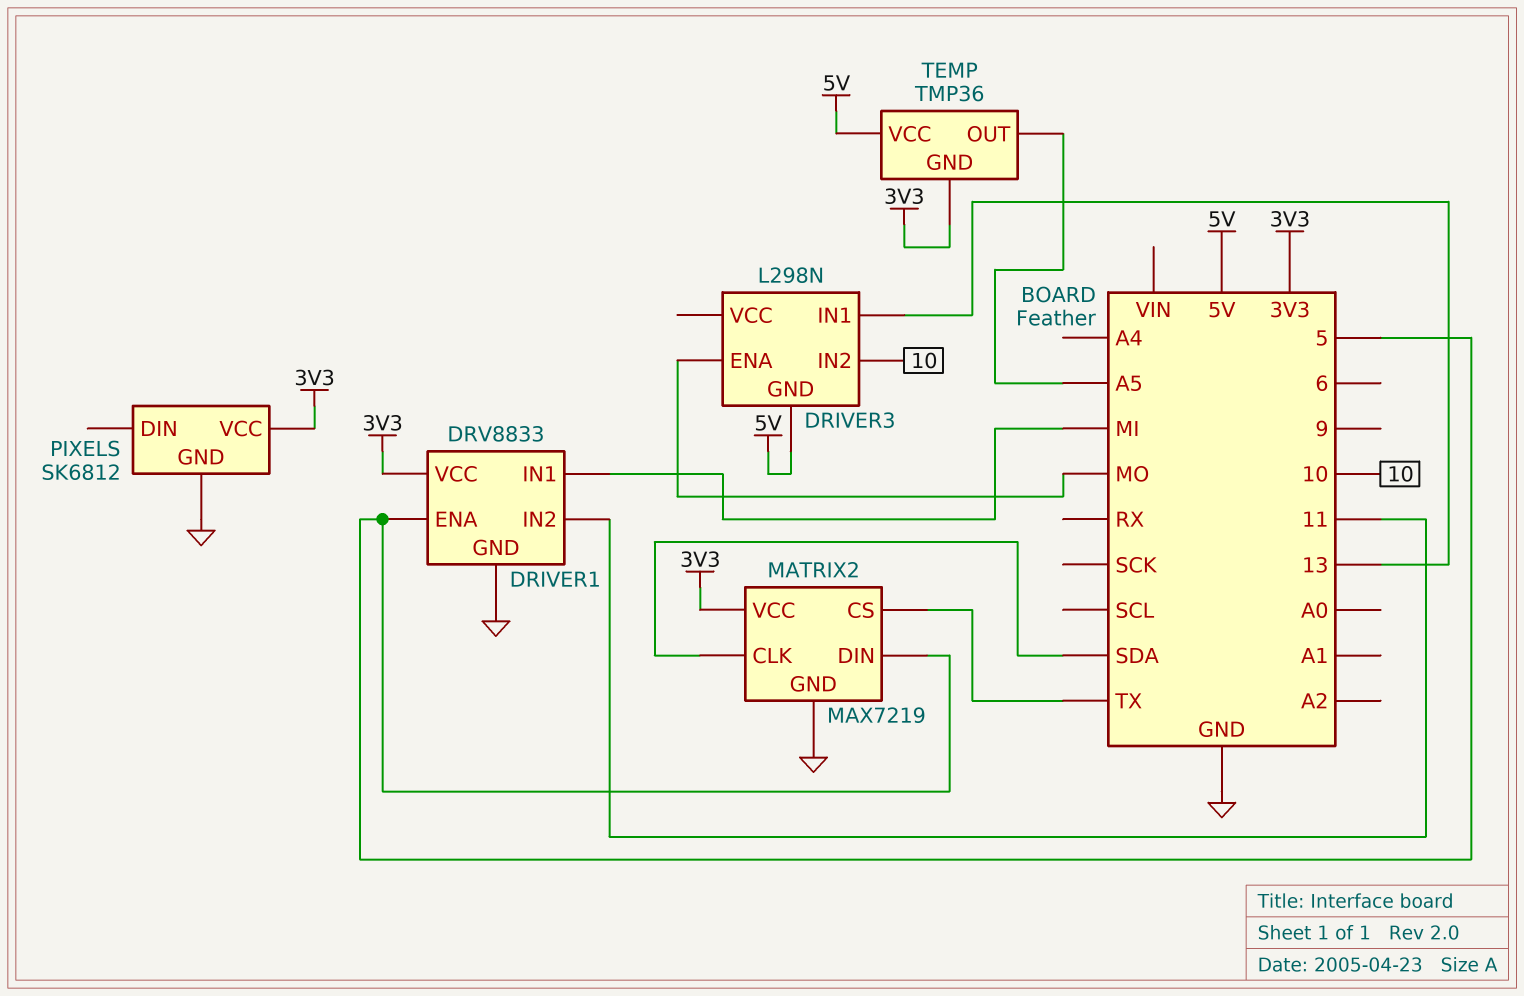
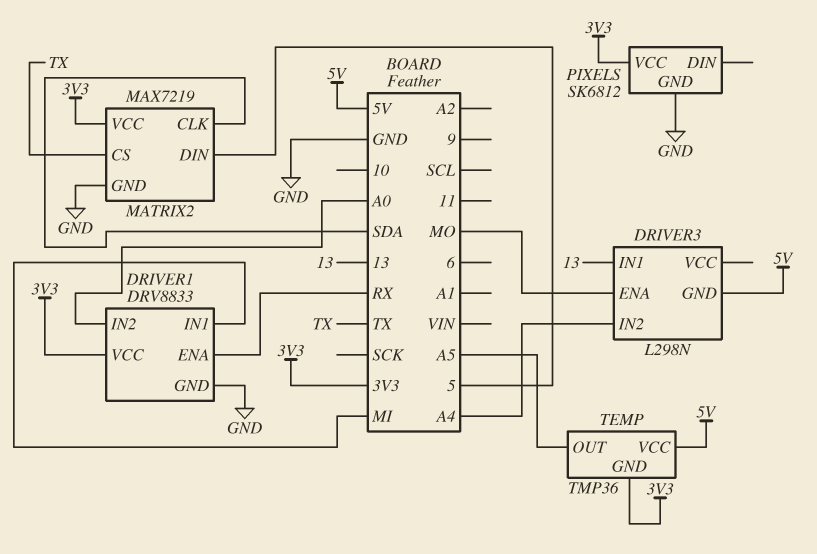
DRIVER1 pin ENA: 5 -> RX
DRIVER1 pin IN2: 11 -> A0
DRIVER3 pin IN2: 10 -> A4

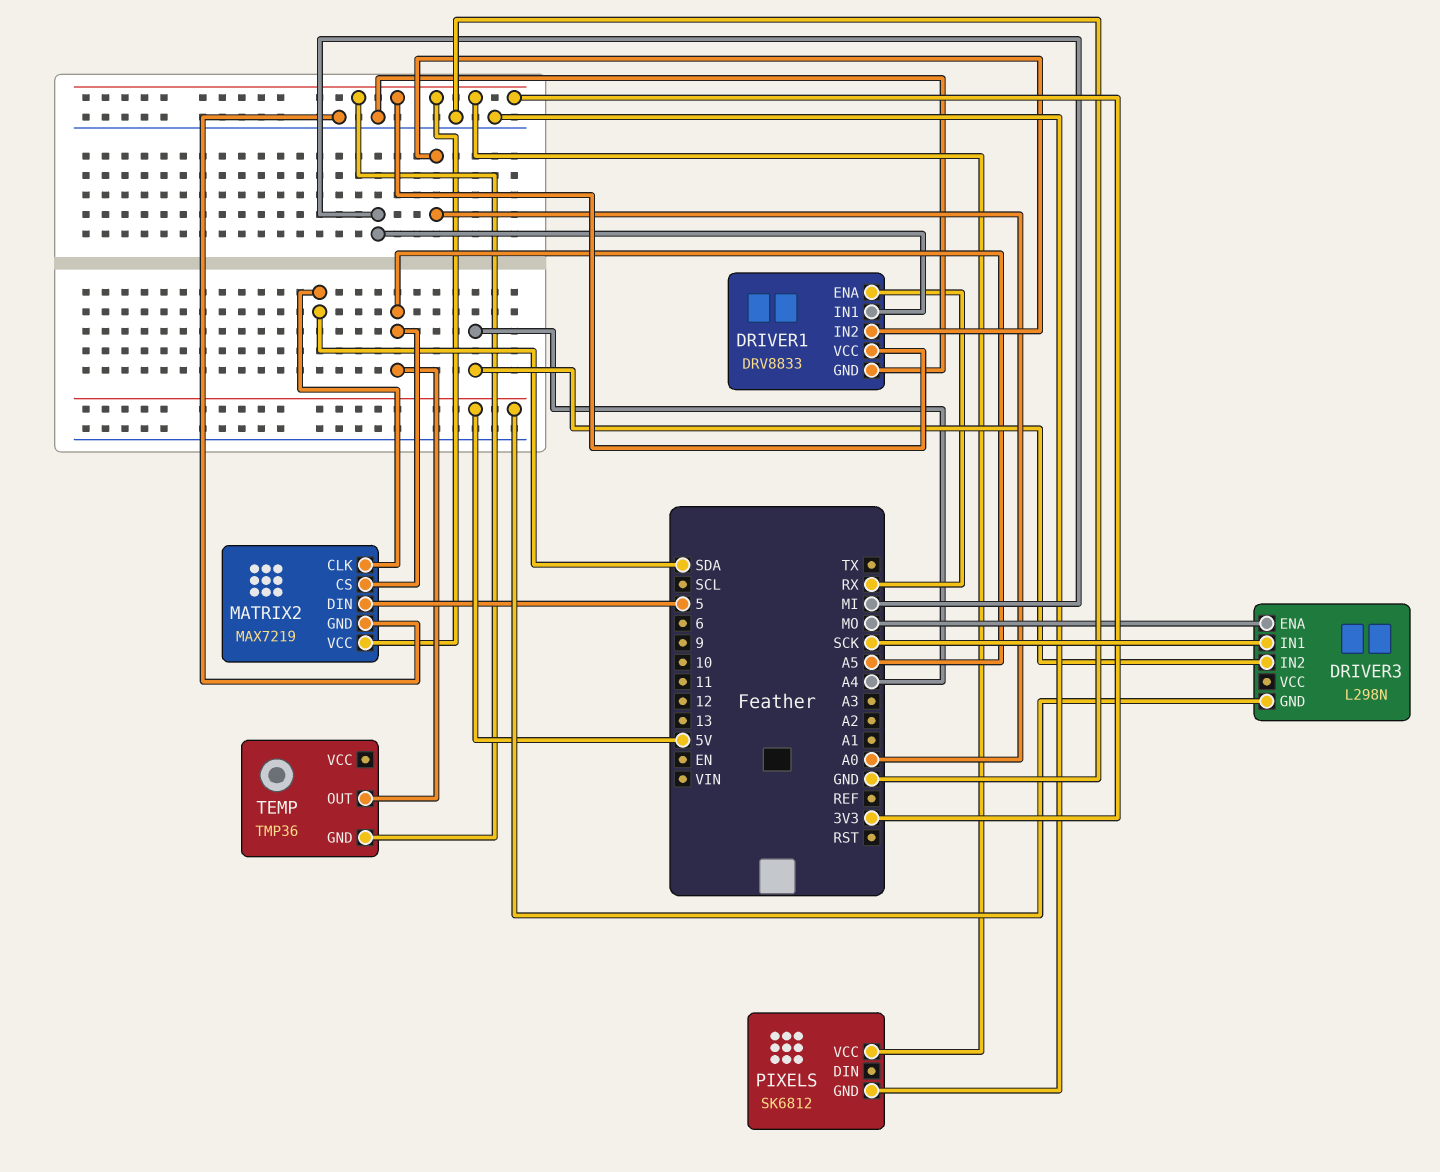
DRIVER3 pin IN1: 13 -> SCK
MATRIX2 pin CS: TX -> A5
TEMP pin VCC: 5V -> none

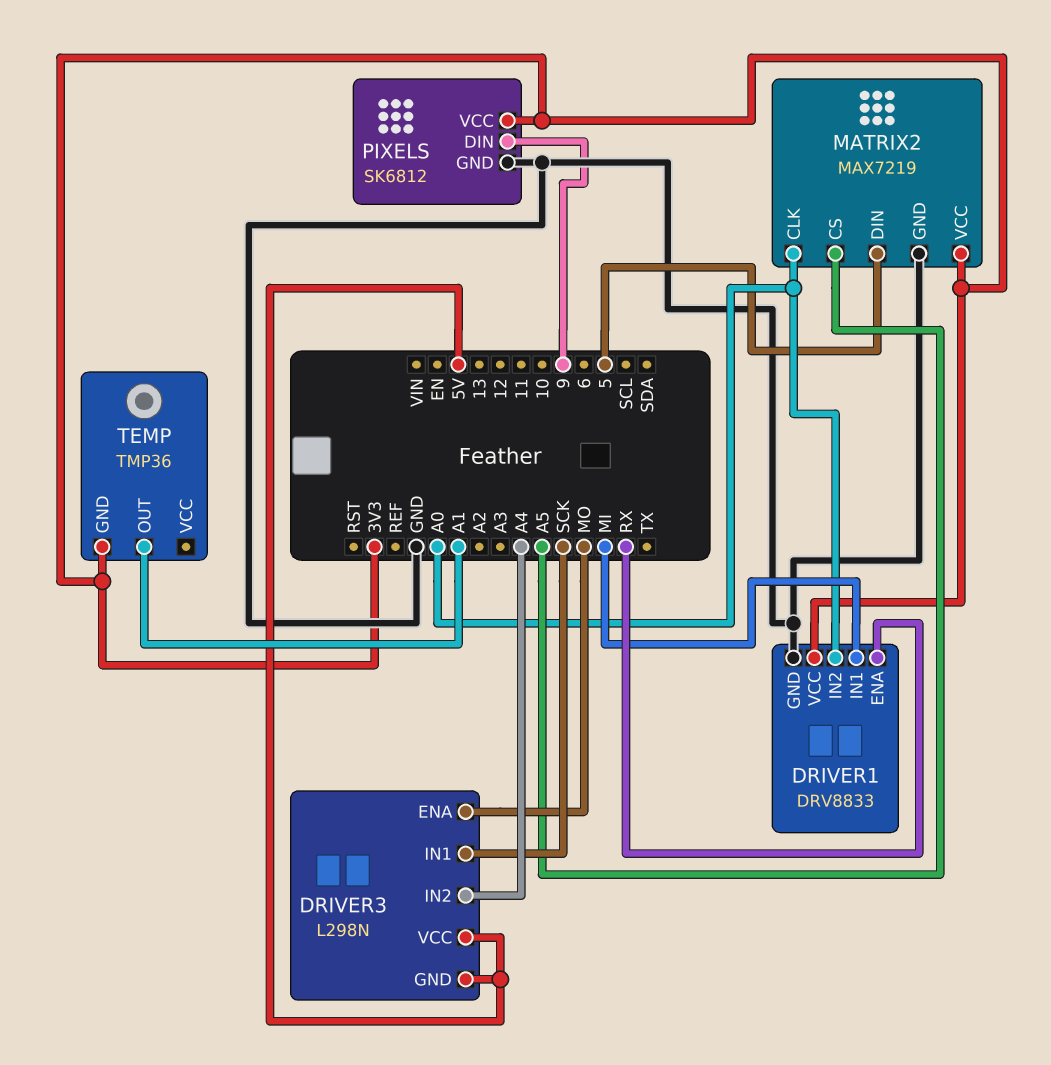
DRIVER3 pin VCC: none -> 5V
MATRIX2 pin CLK: SDA -> A0
PIXELS pin DIN: none -> 9
TEMP pin OUT: A5 -> A1

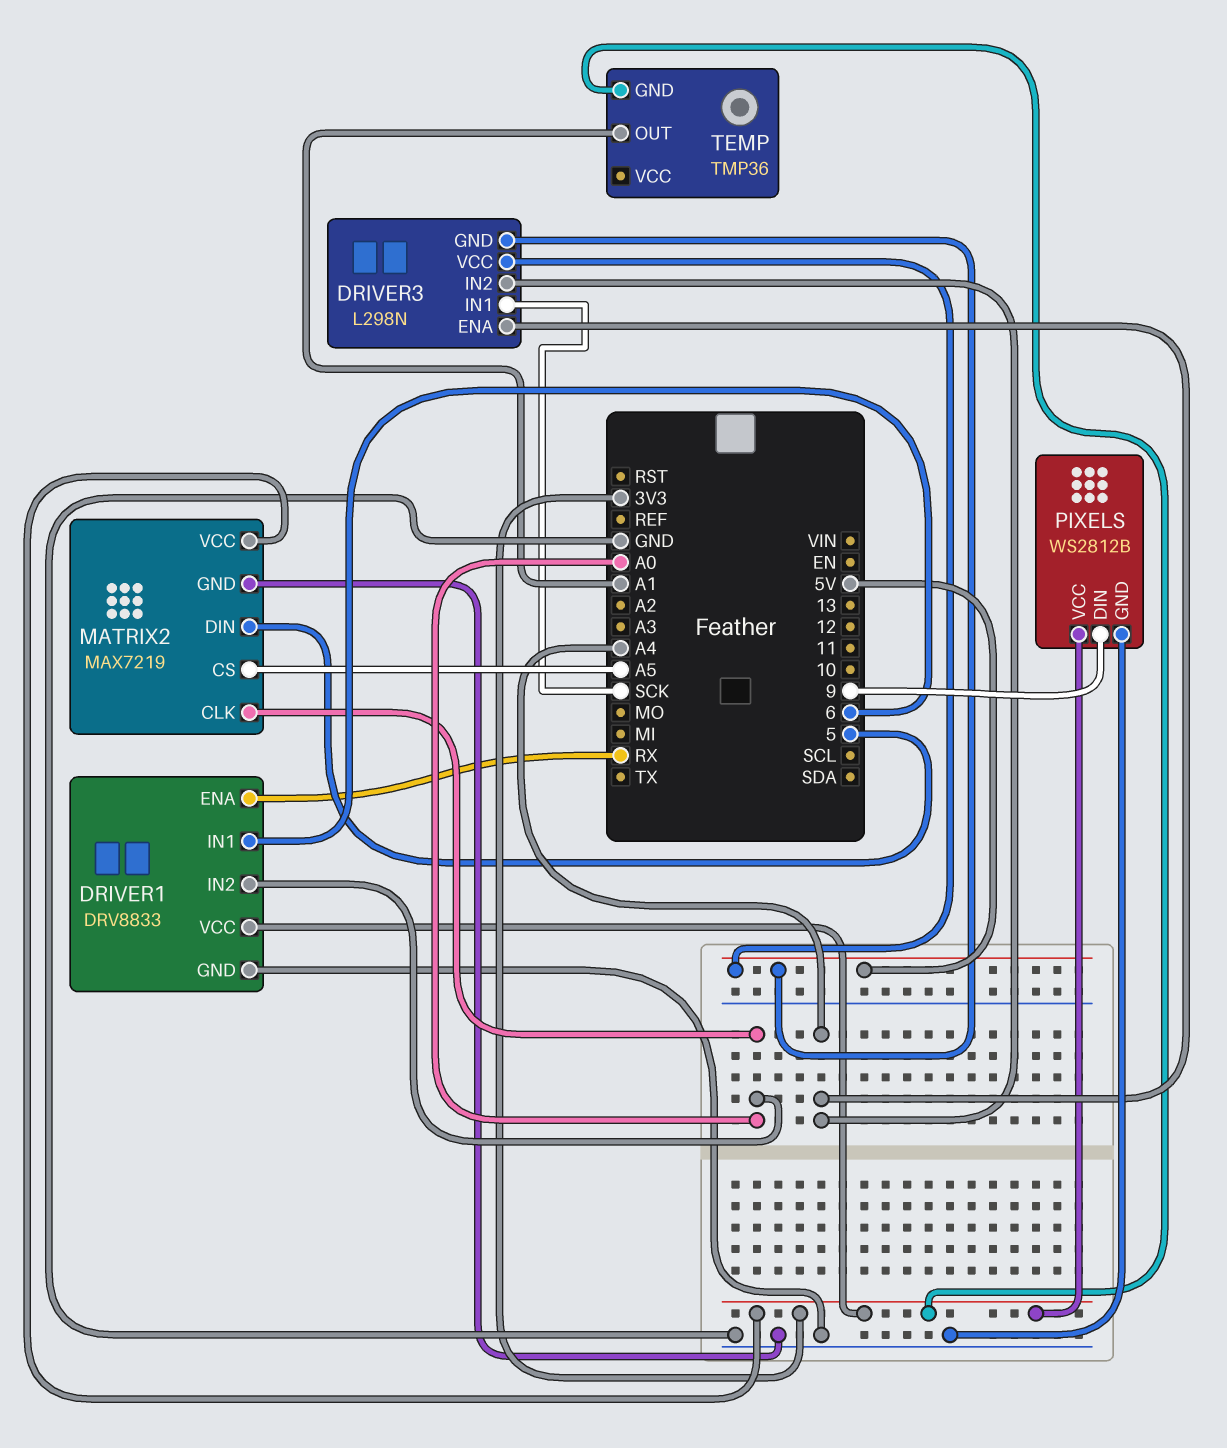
DRIVER1 pin IN1: MI -> 6
DRIVER3 pin ENA: MO -> A4
PIXELS: SK6812 -> WS2812B

